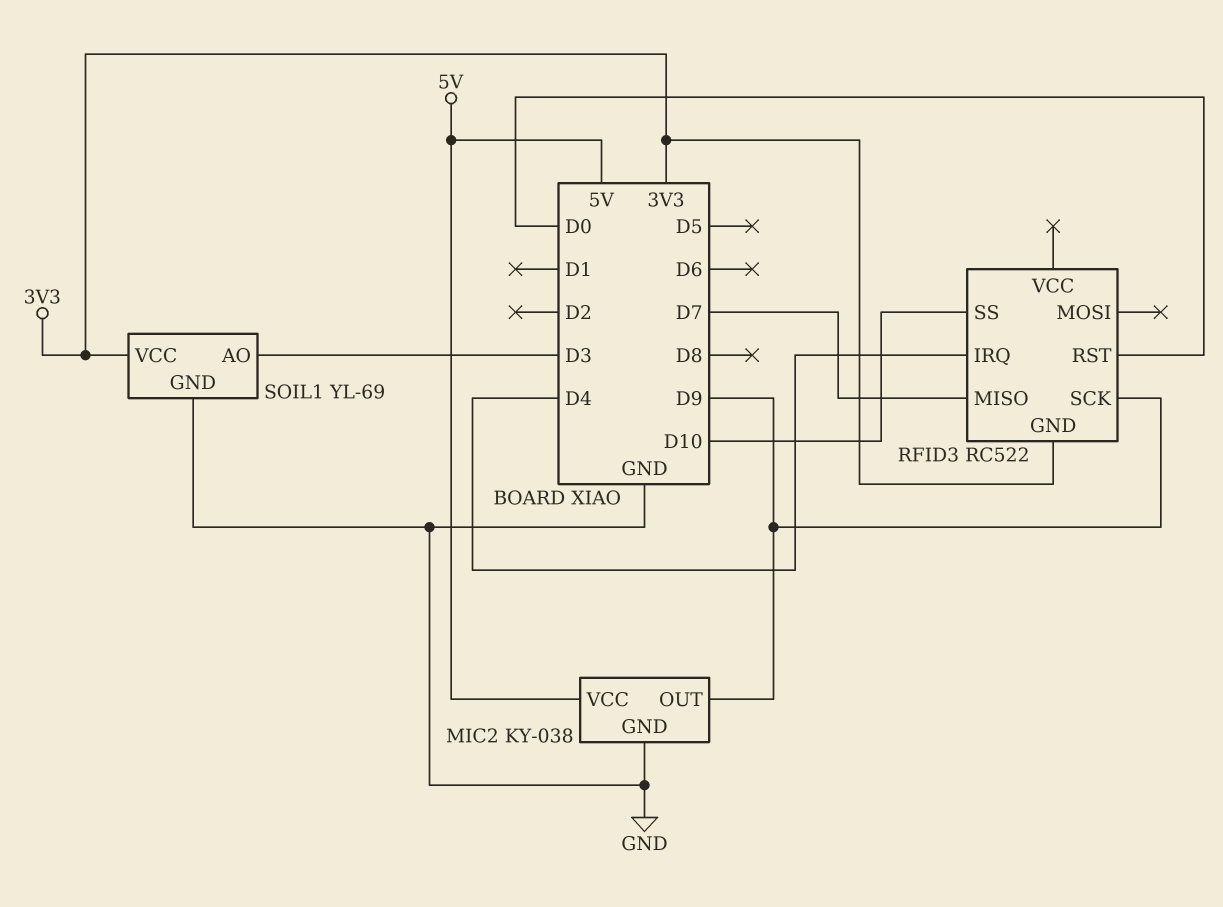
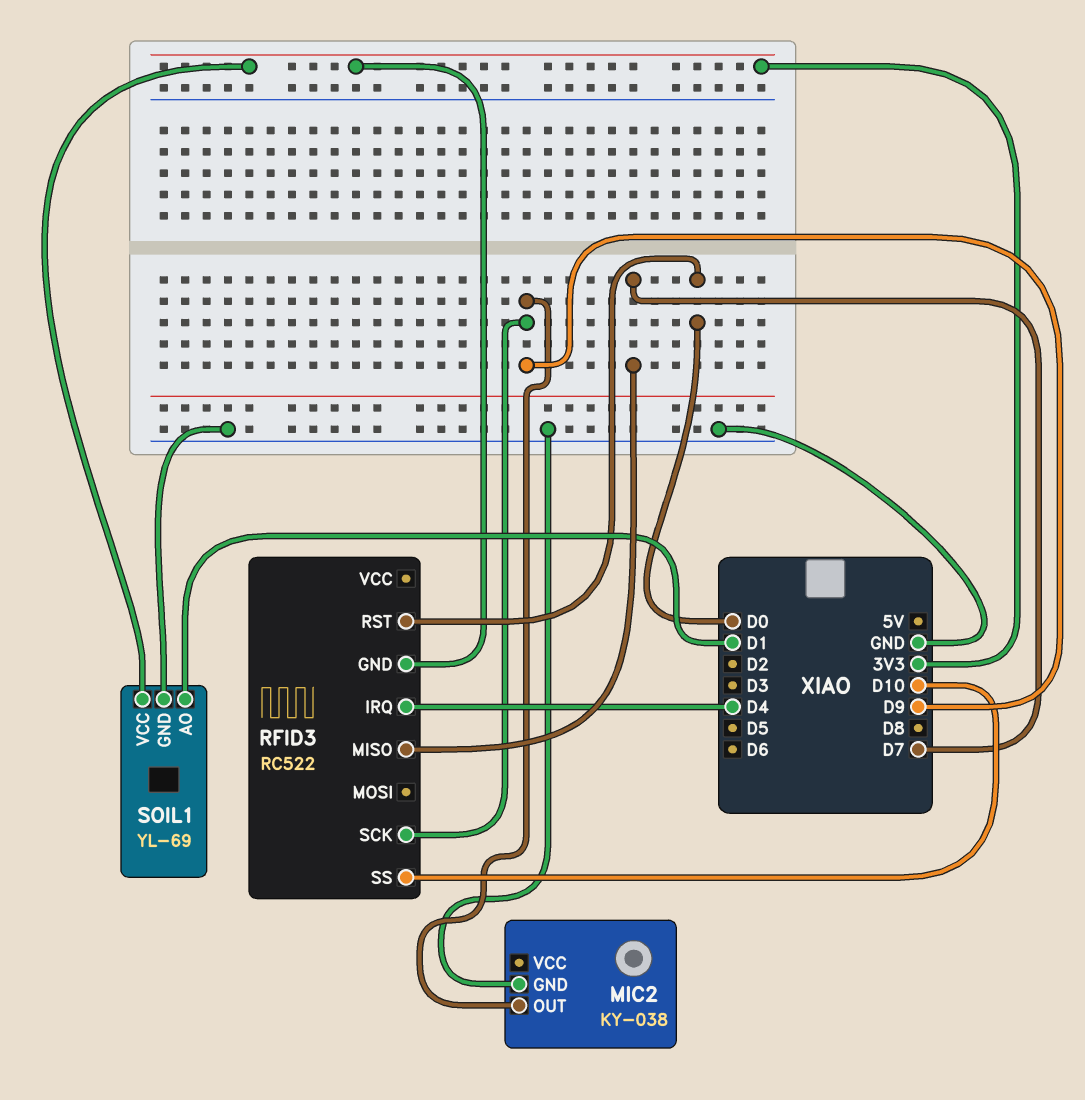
MIC2 pin VCC: 5V -> none
SOIL1 pin AO: D3 -> D1

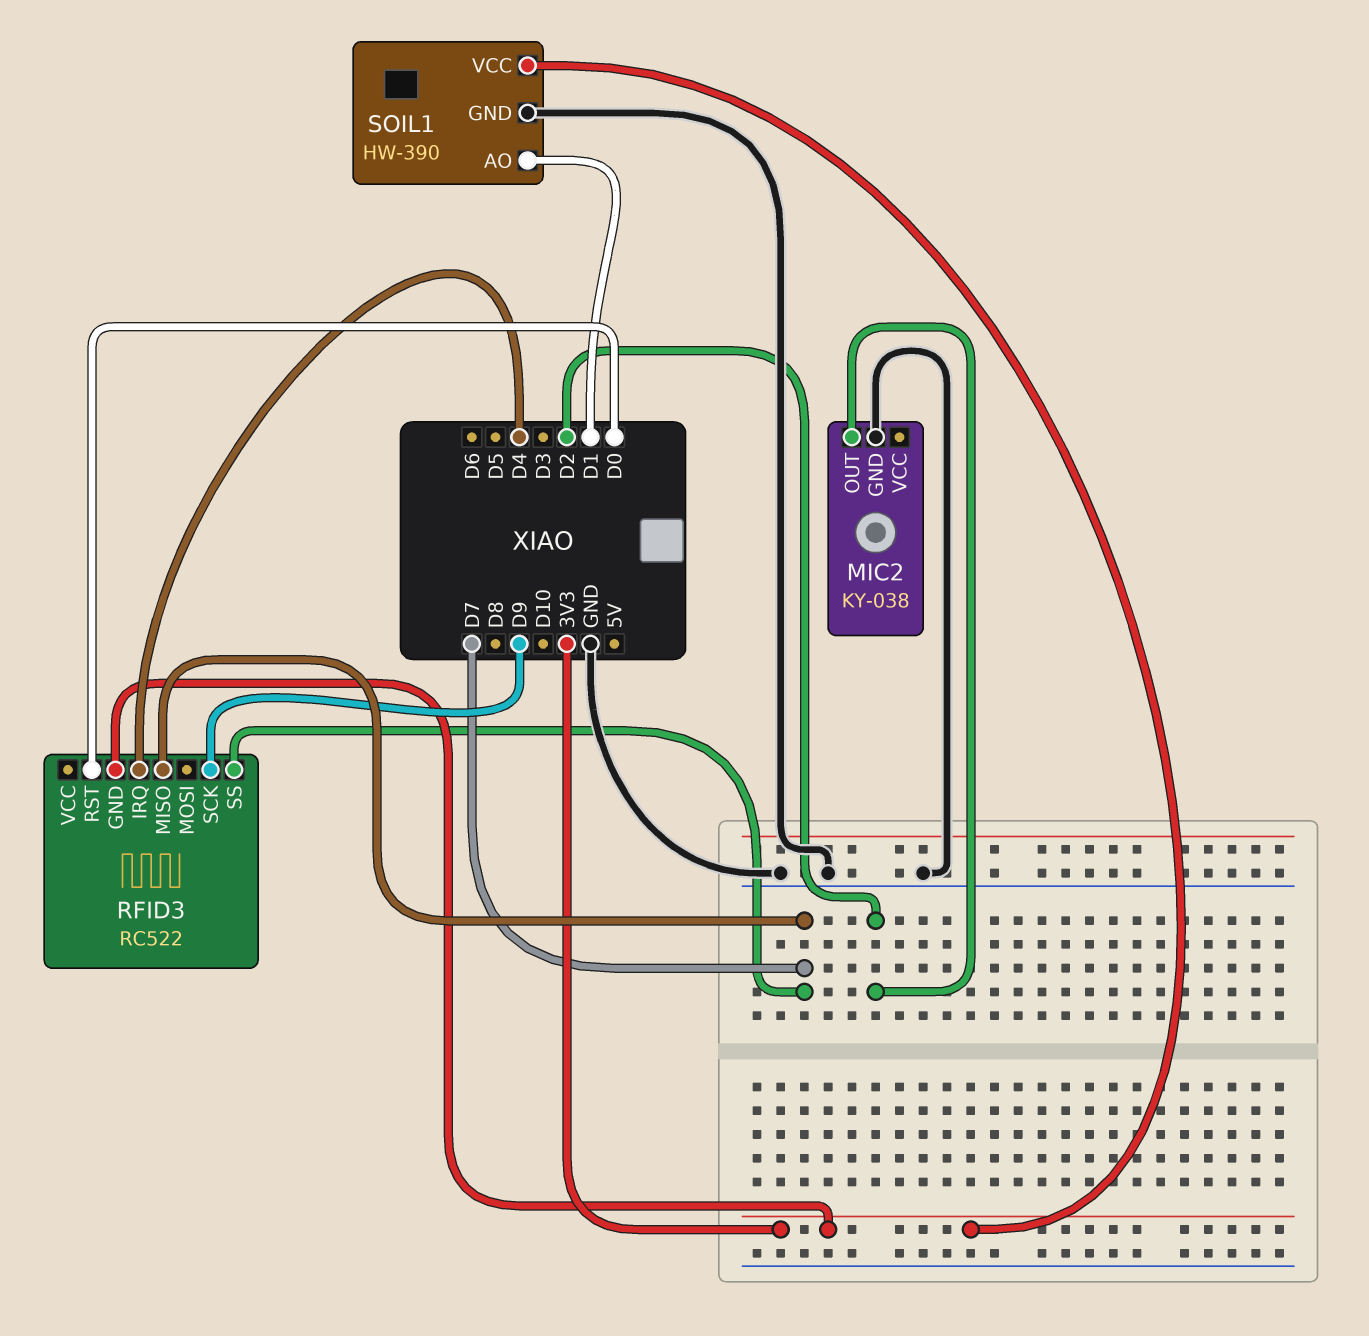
MIC2 pin OUT: D9 -> D2
RFID3 pin SS: D10 -> D7
SOIL1: YL-69 -> HW-390

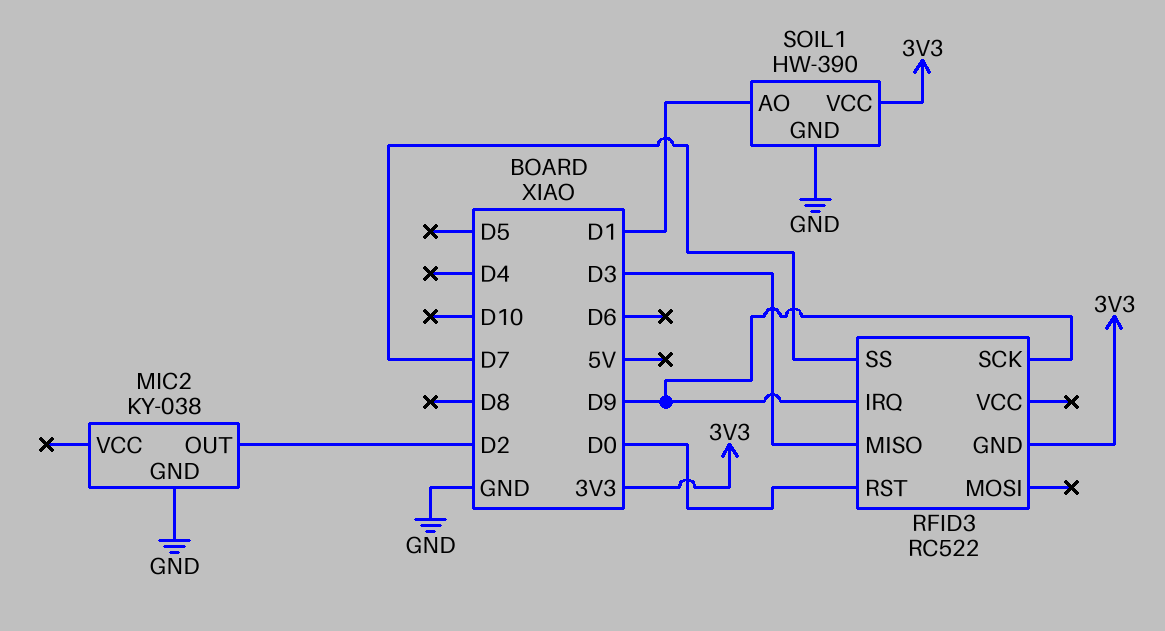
RFID3 pin IRQ: D4 -> D9
RFID3 pin MISO: D7 -> D3

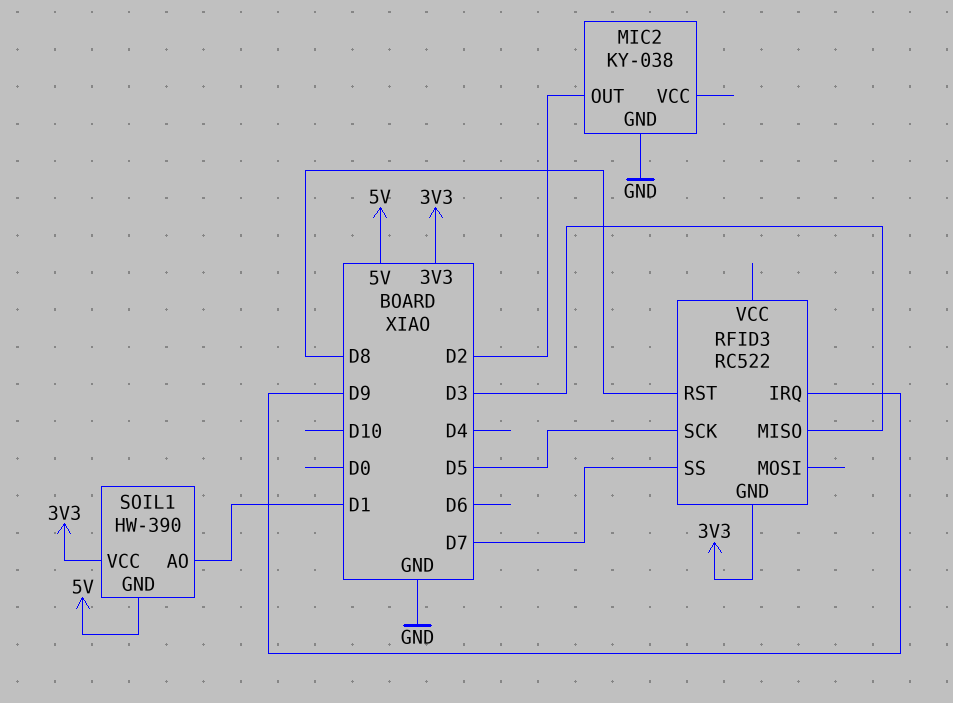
RFID3 pin RST: D0 -> D8
RFID3 pin SCK: D9 -> D5
SOIL1 pin GND: GND -> 5V

